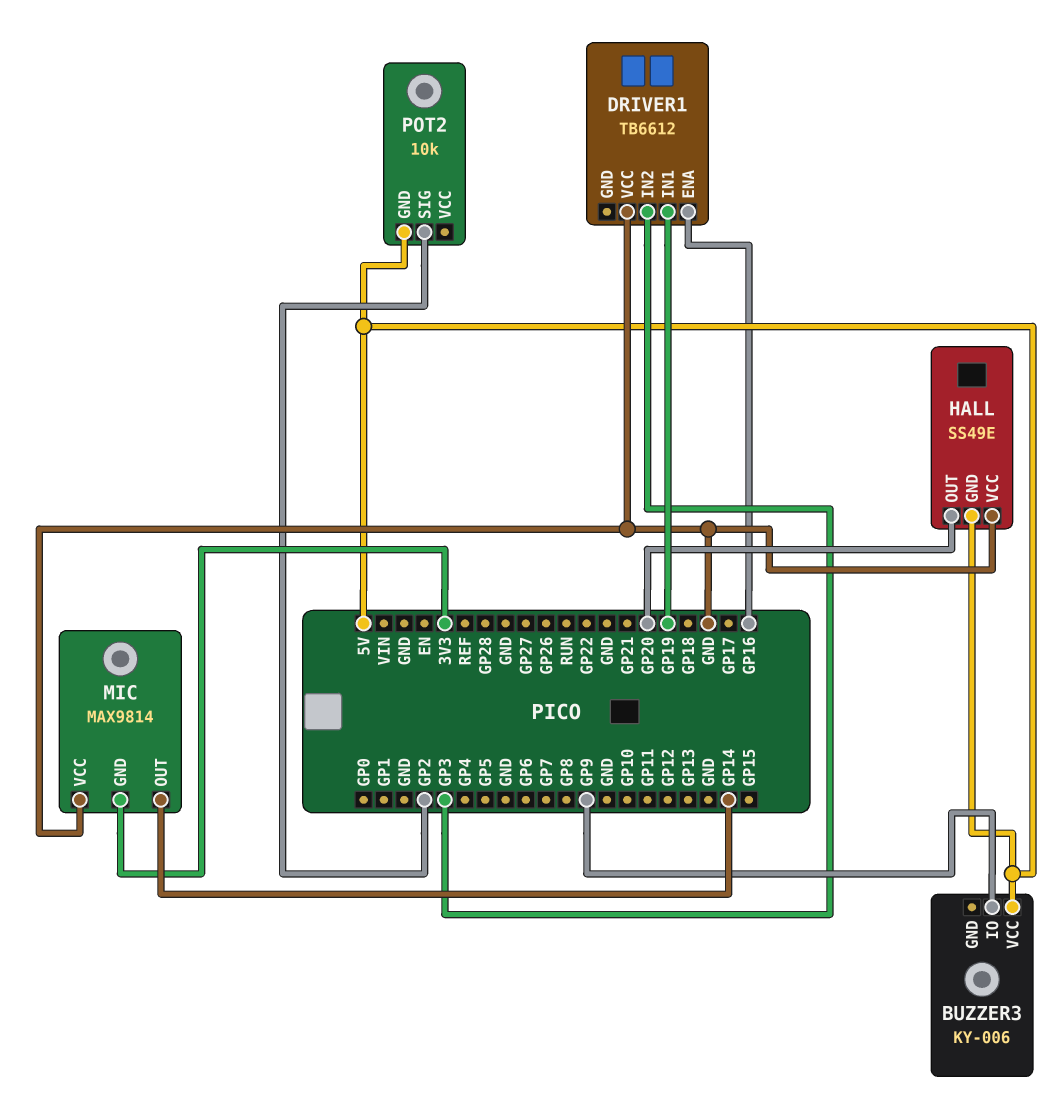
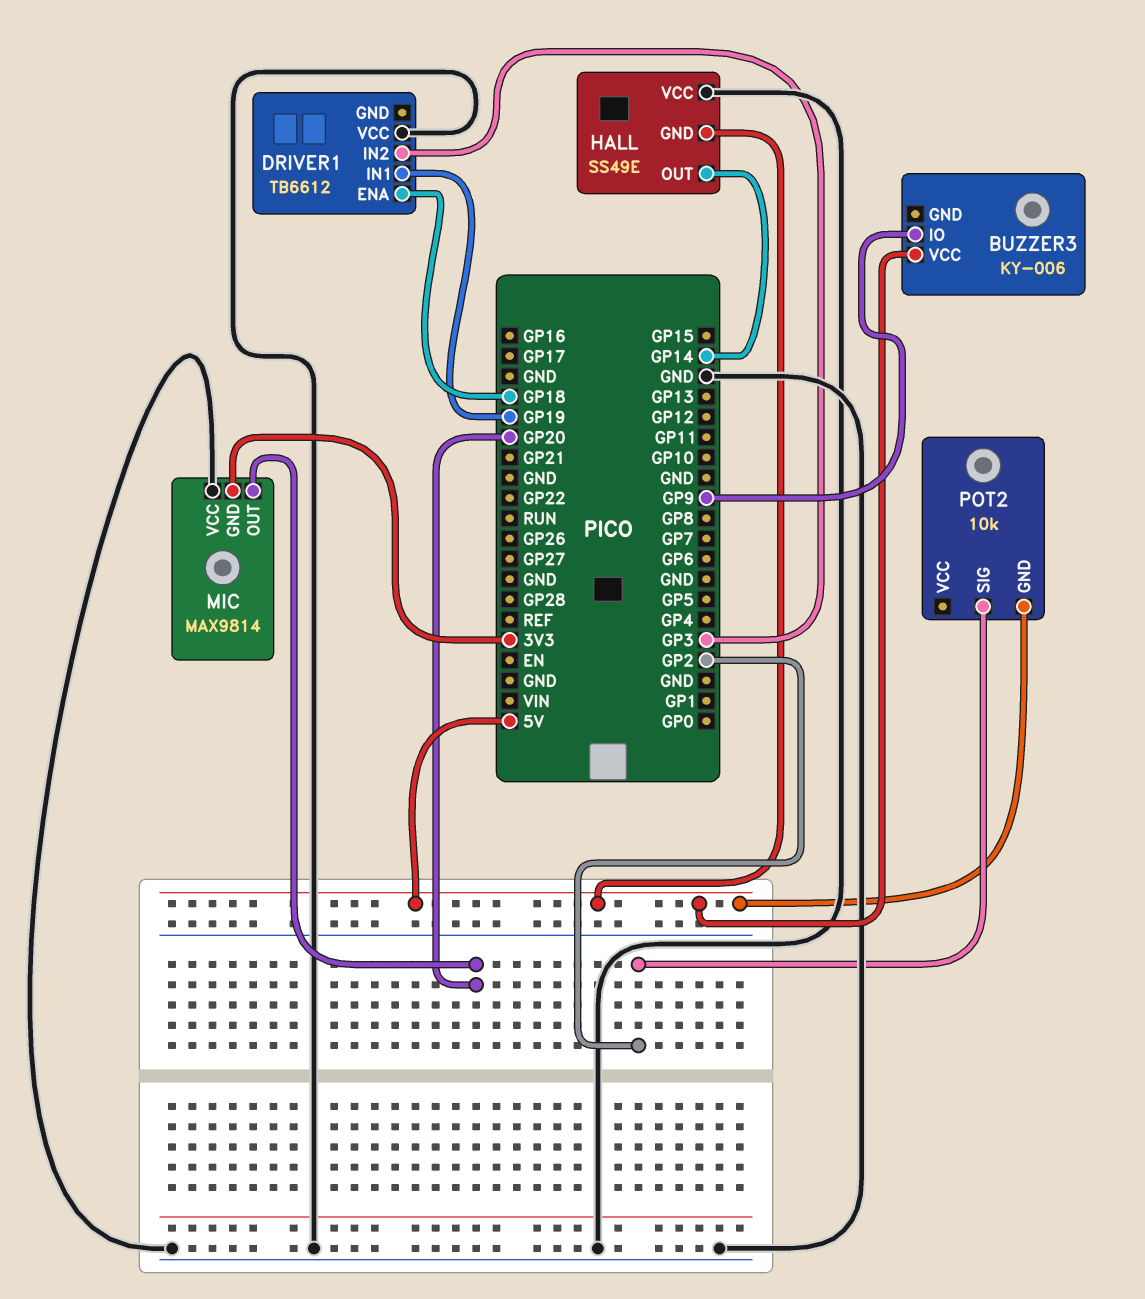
DRIVER1 pin ENA: GP16 -> GP18
HALL pin OUT: GP20 -> GP14
MIC pin OUT: GP14 -> GP20

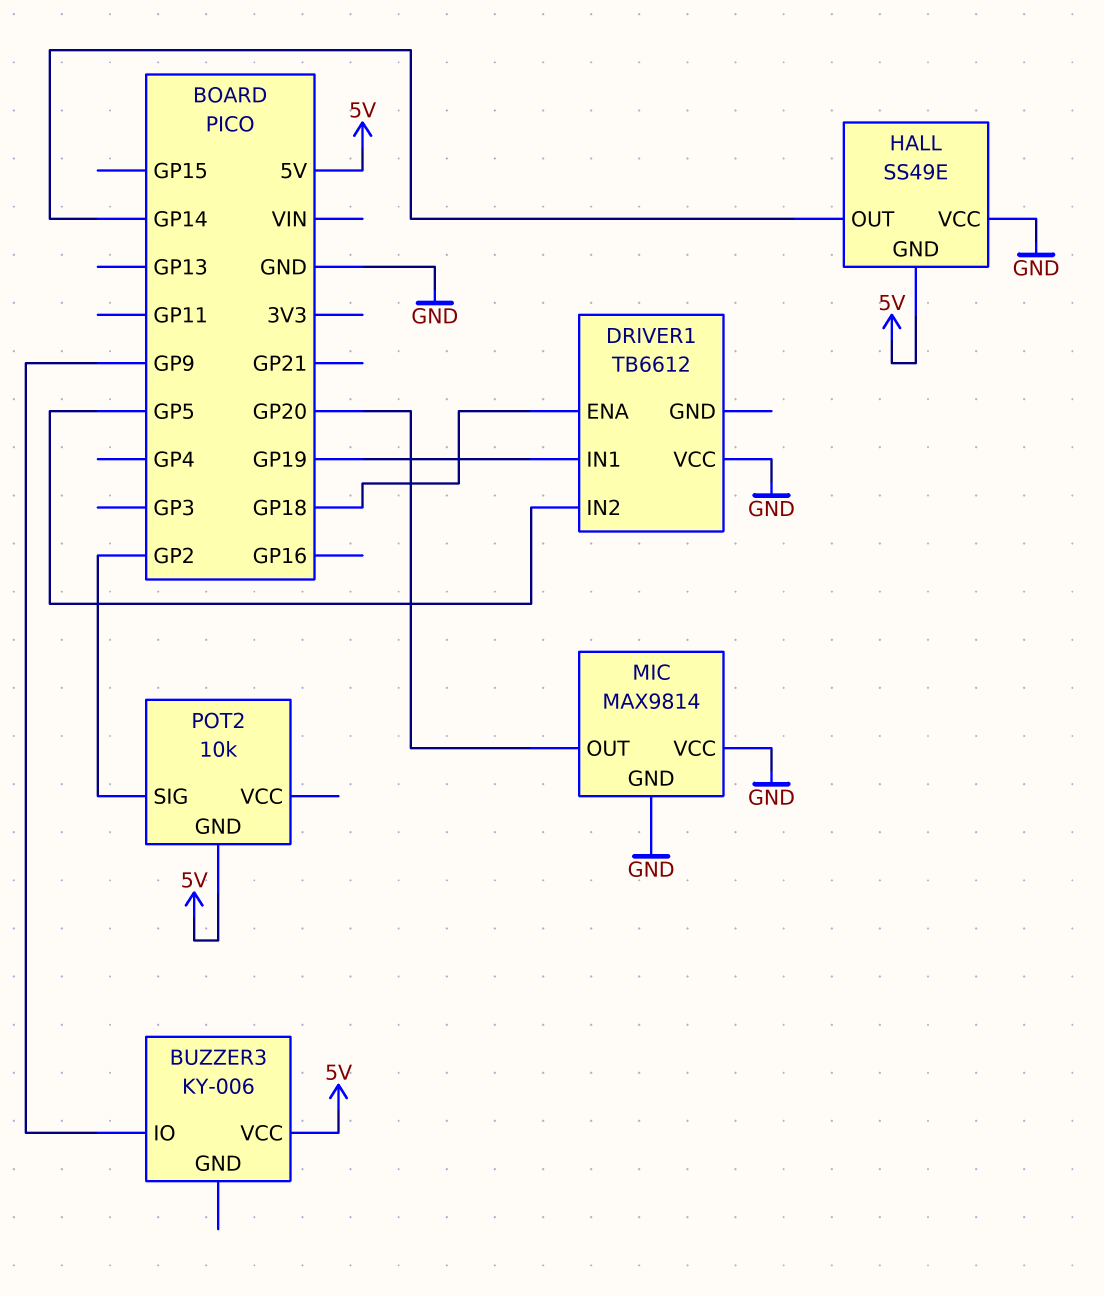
DRIVER1 pin IN2: GP3 -> GP5
MIC pin GND: 3V3 -> GND

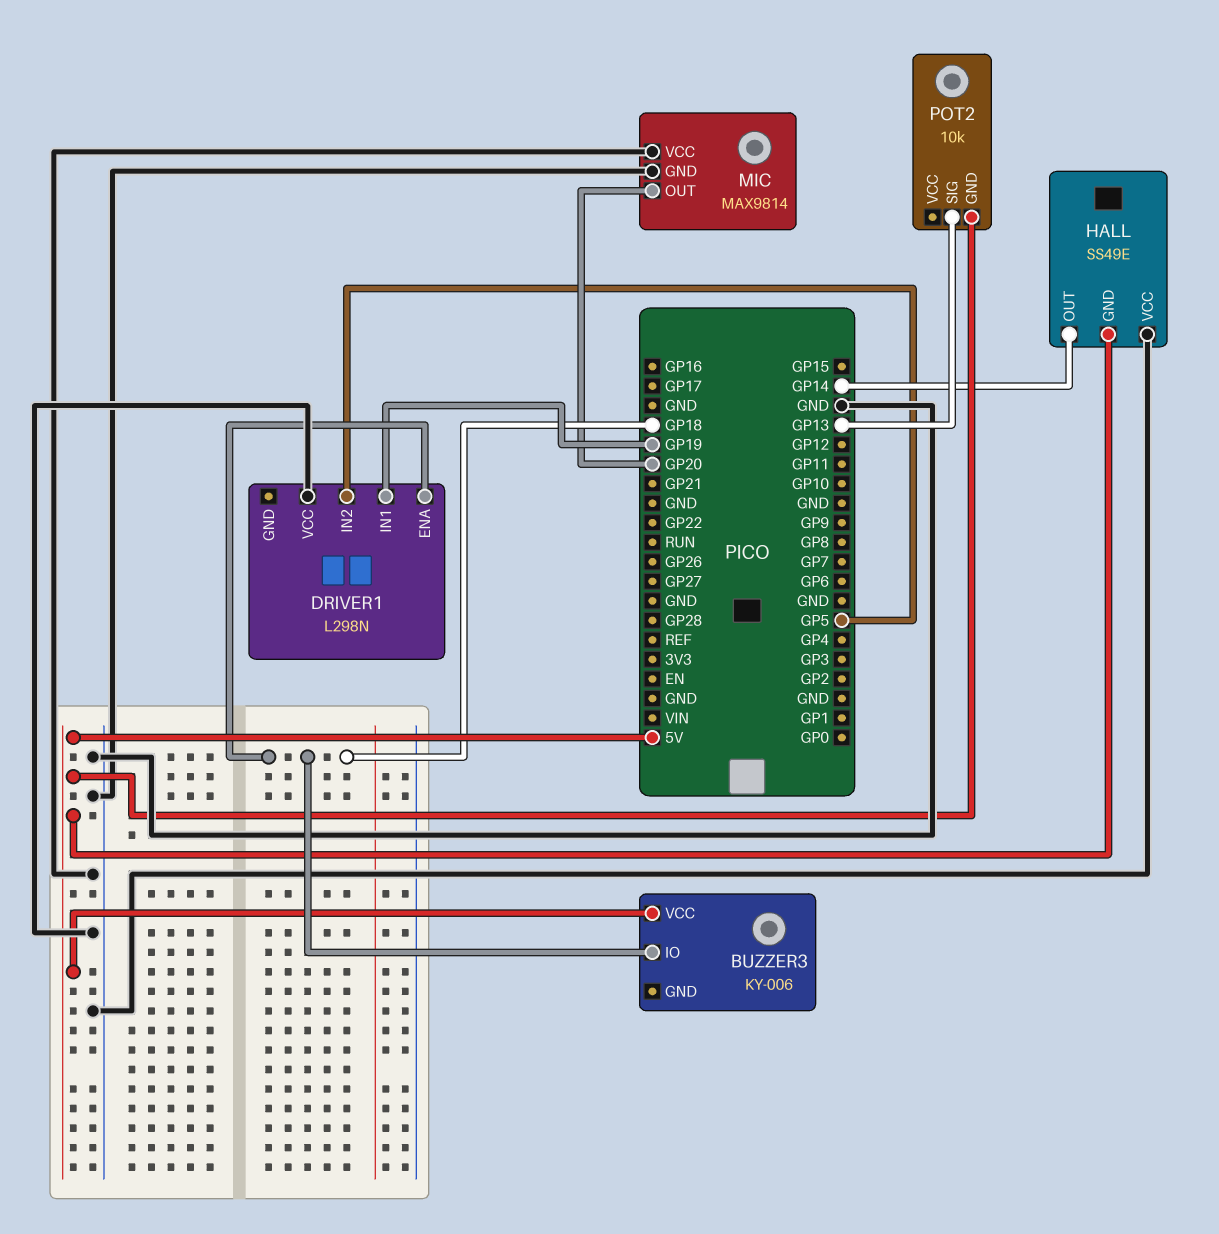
BUZZER3 pin IO: GP9 -> GP18
DRIVER1: TB6612 -> L298N
POT2 pin SIG: GP2 -> GP13

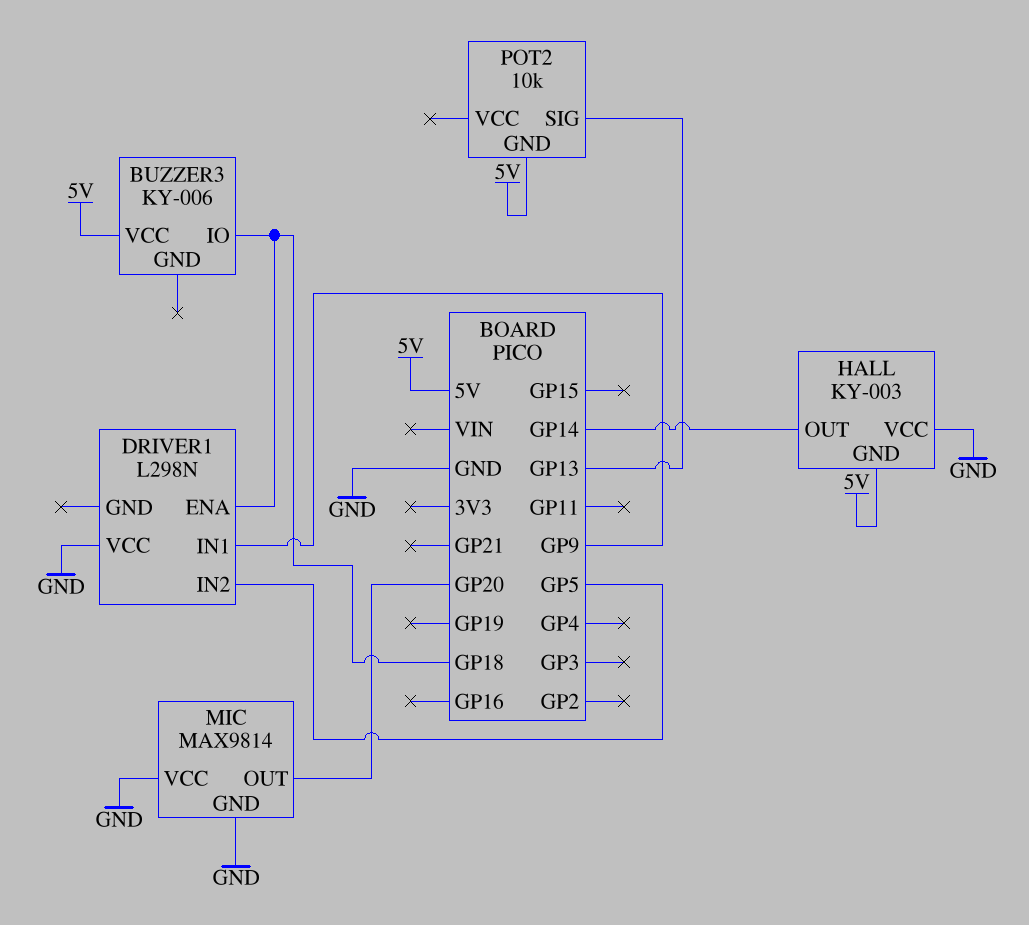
DRIVER1 pin IN1: GP19 -> GP9
HALL: SS49E -> KY-003

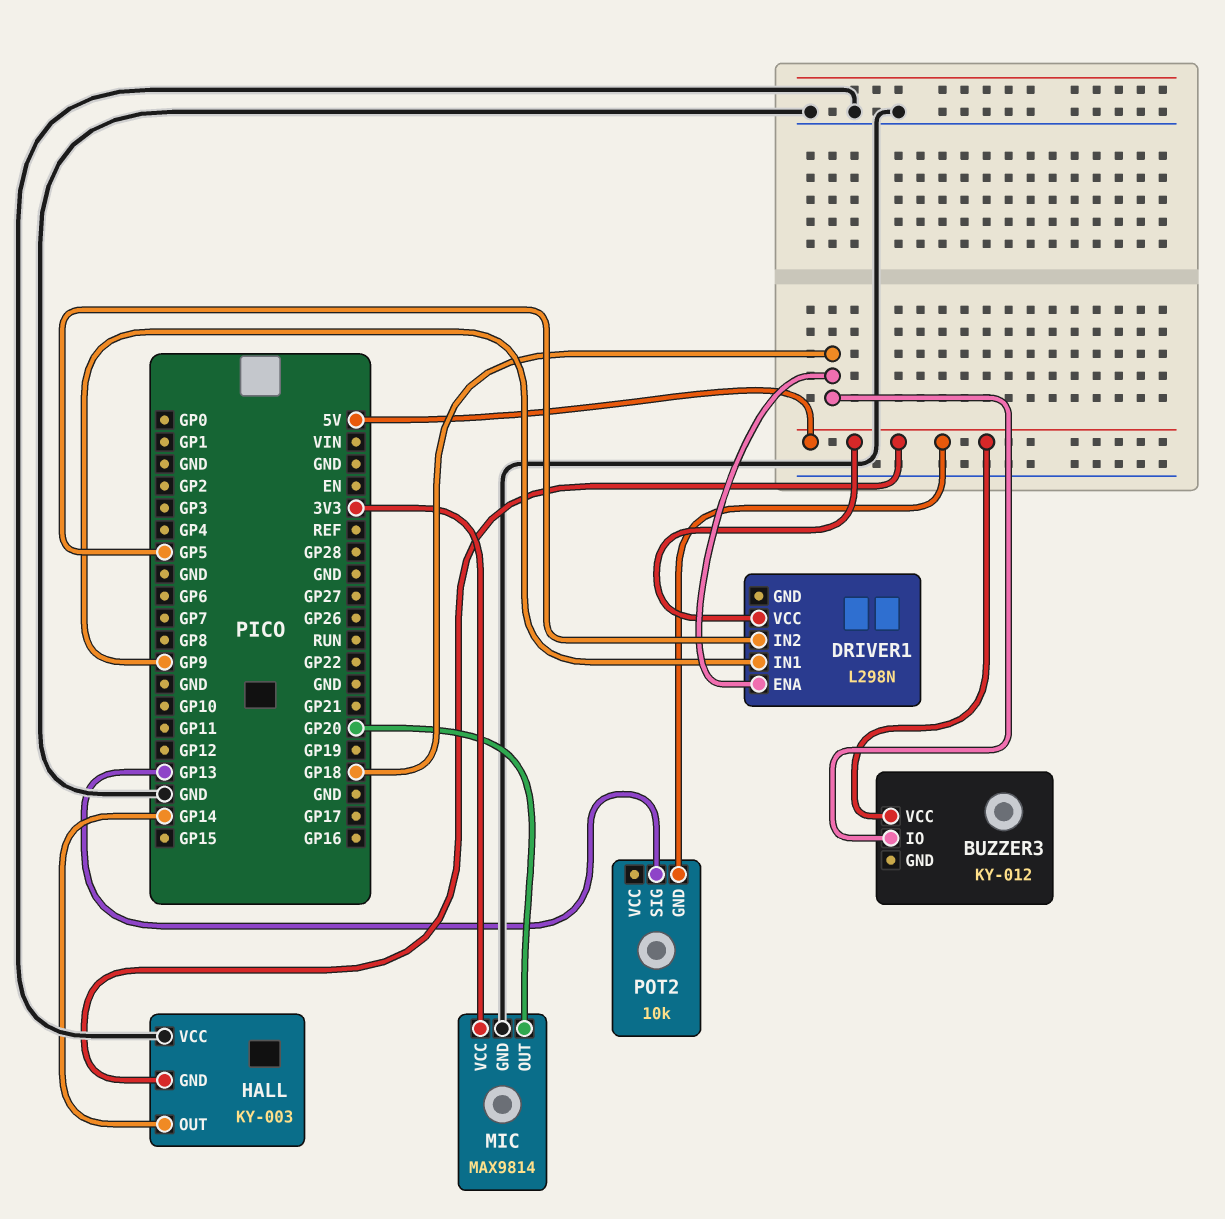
BUZZER3: KY-006 -> KY-012
DRIVER1 pin VCC: GND -> 5V
MIC pin VCC: GND -> 3V3

